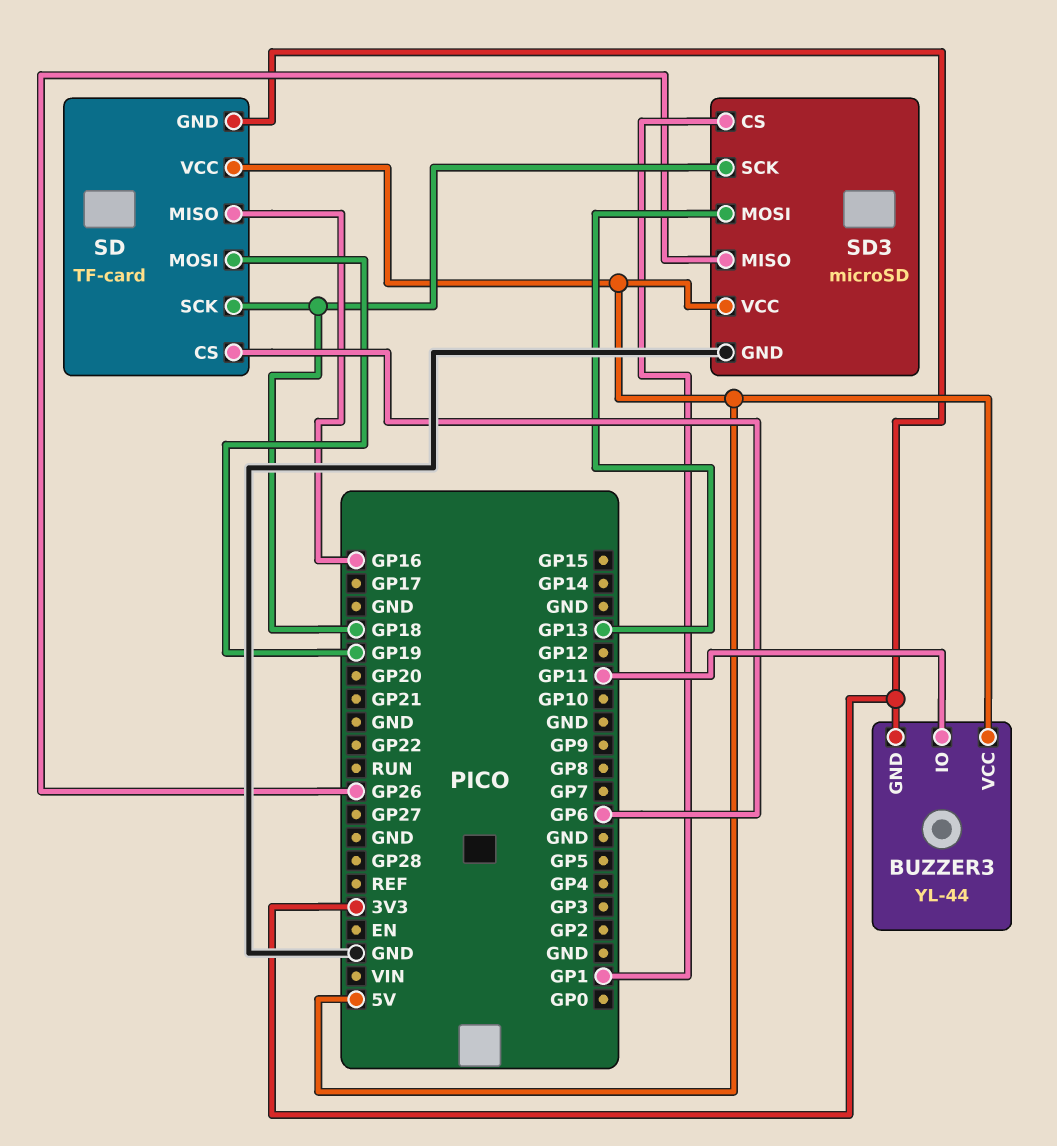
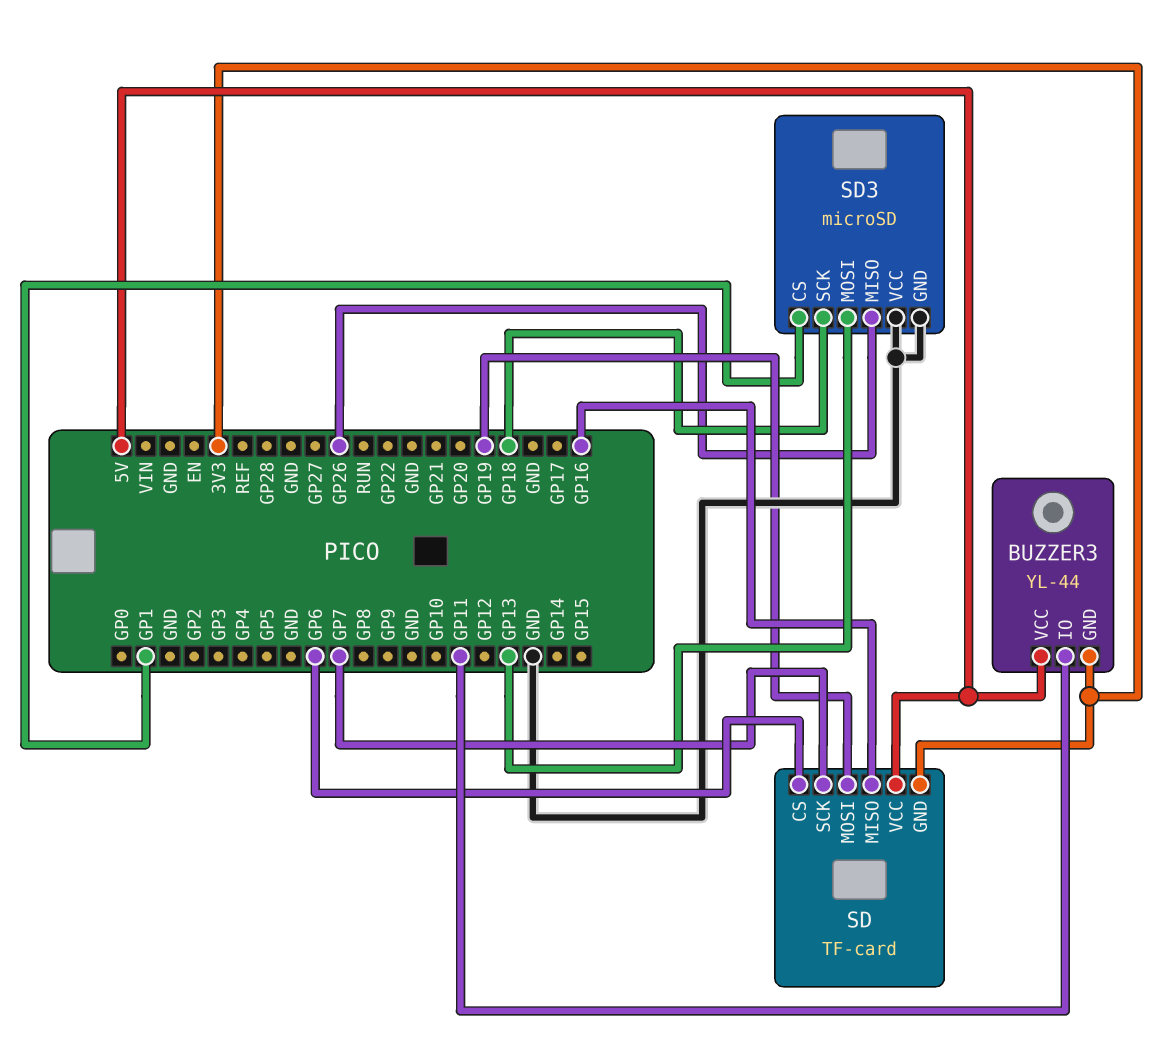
SD pin SCK: GP18 -> GP7
SD3 pin VCC: 5V -> GND

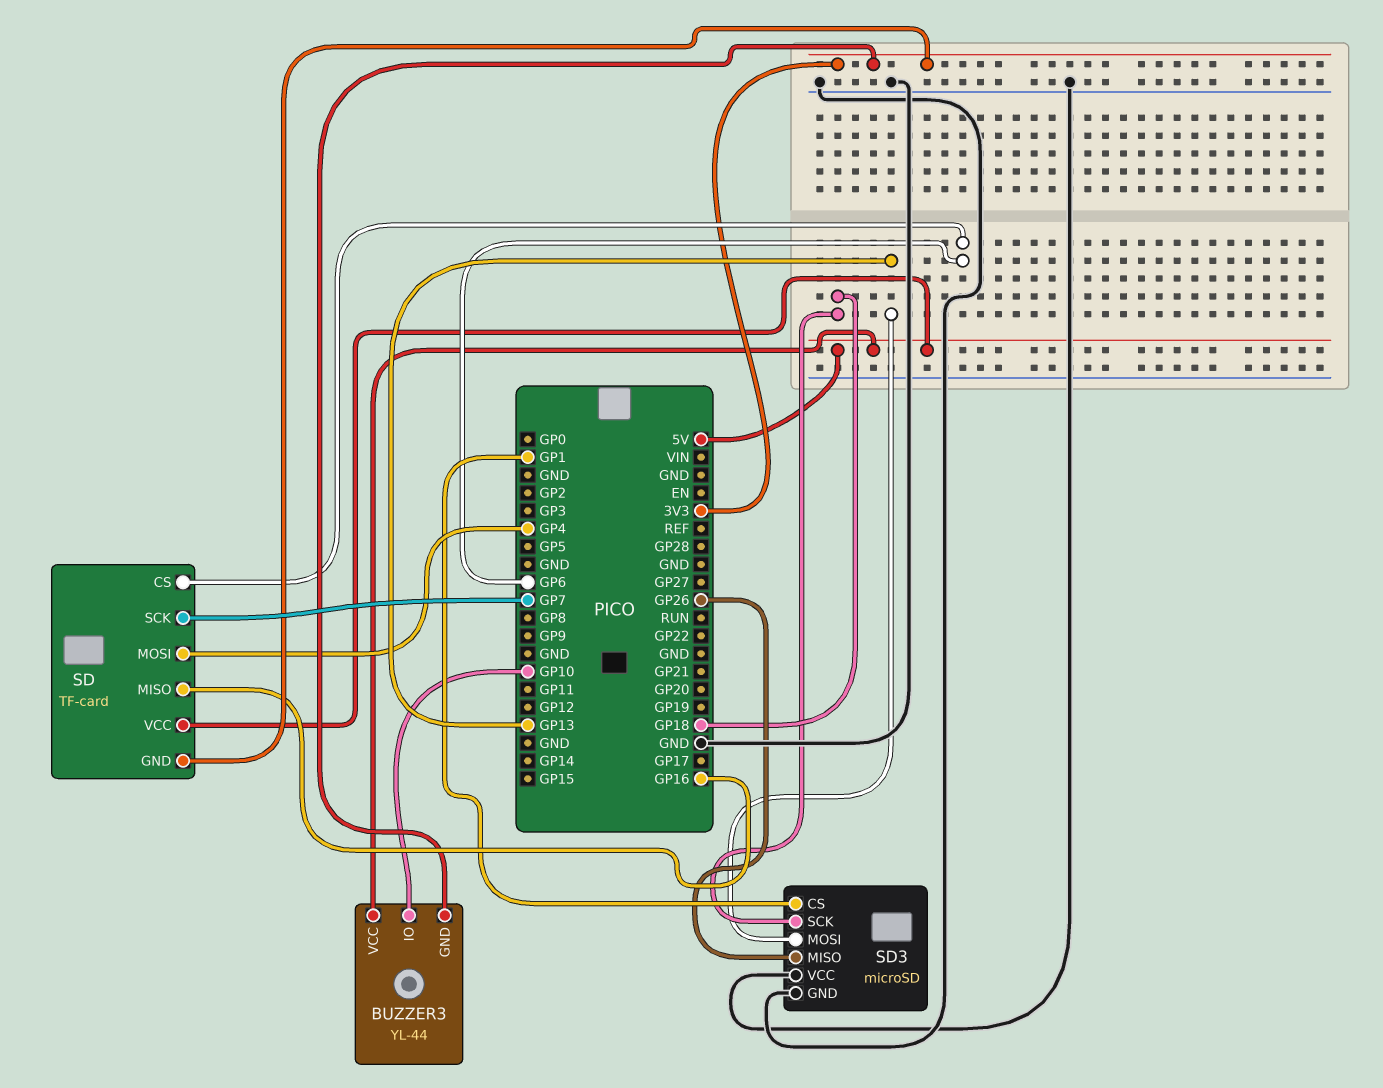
BUZZER3 pin IO: GP11 -> GP10
SD pin MOSI: GP19 -> GP4

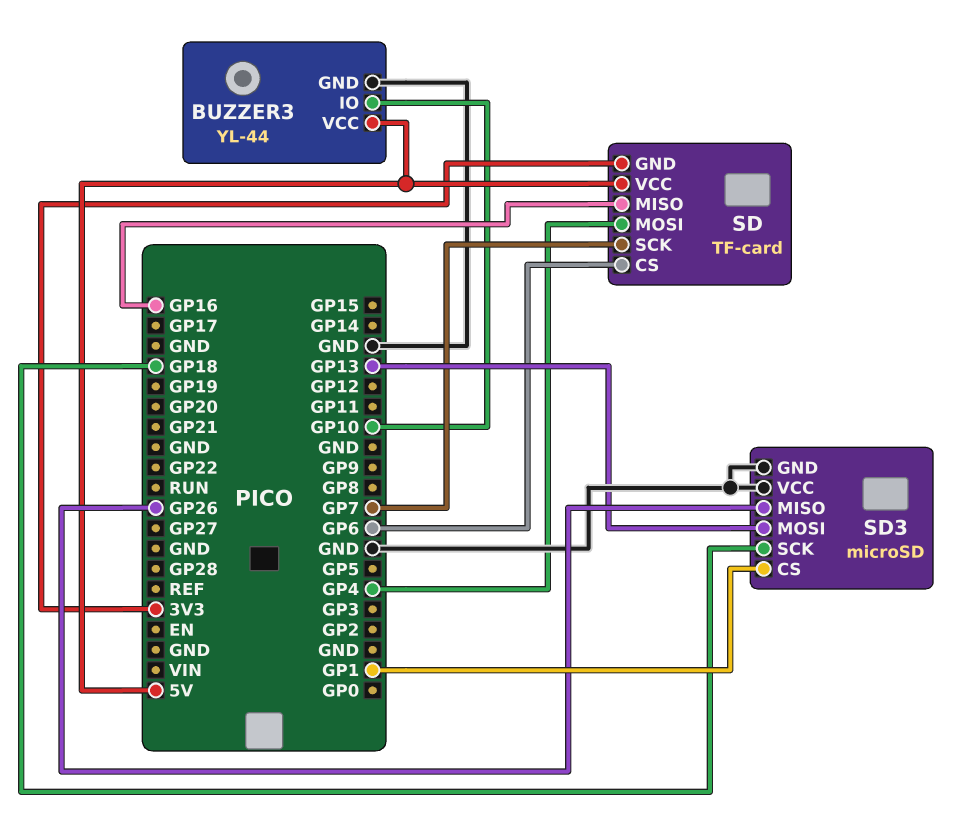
BUZZER3 pin GND: 3V3 -> GND

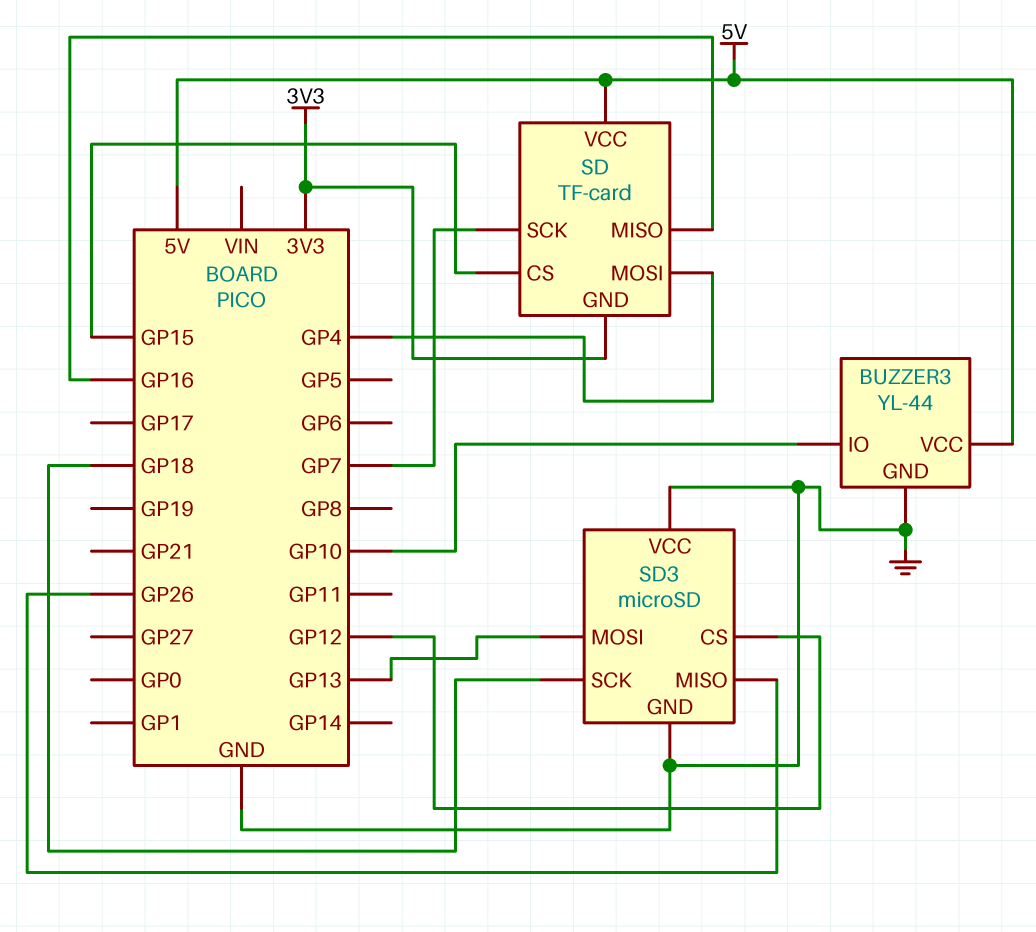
SD pin CS: GP6 -> GP15
SD3 pin CS: GP1 -> GP12

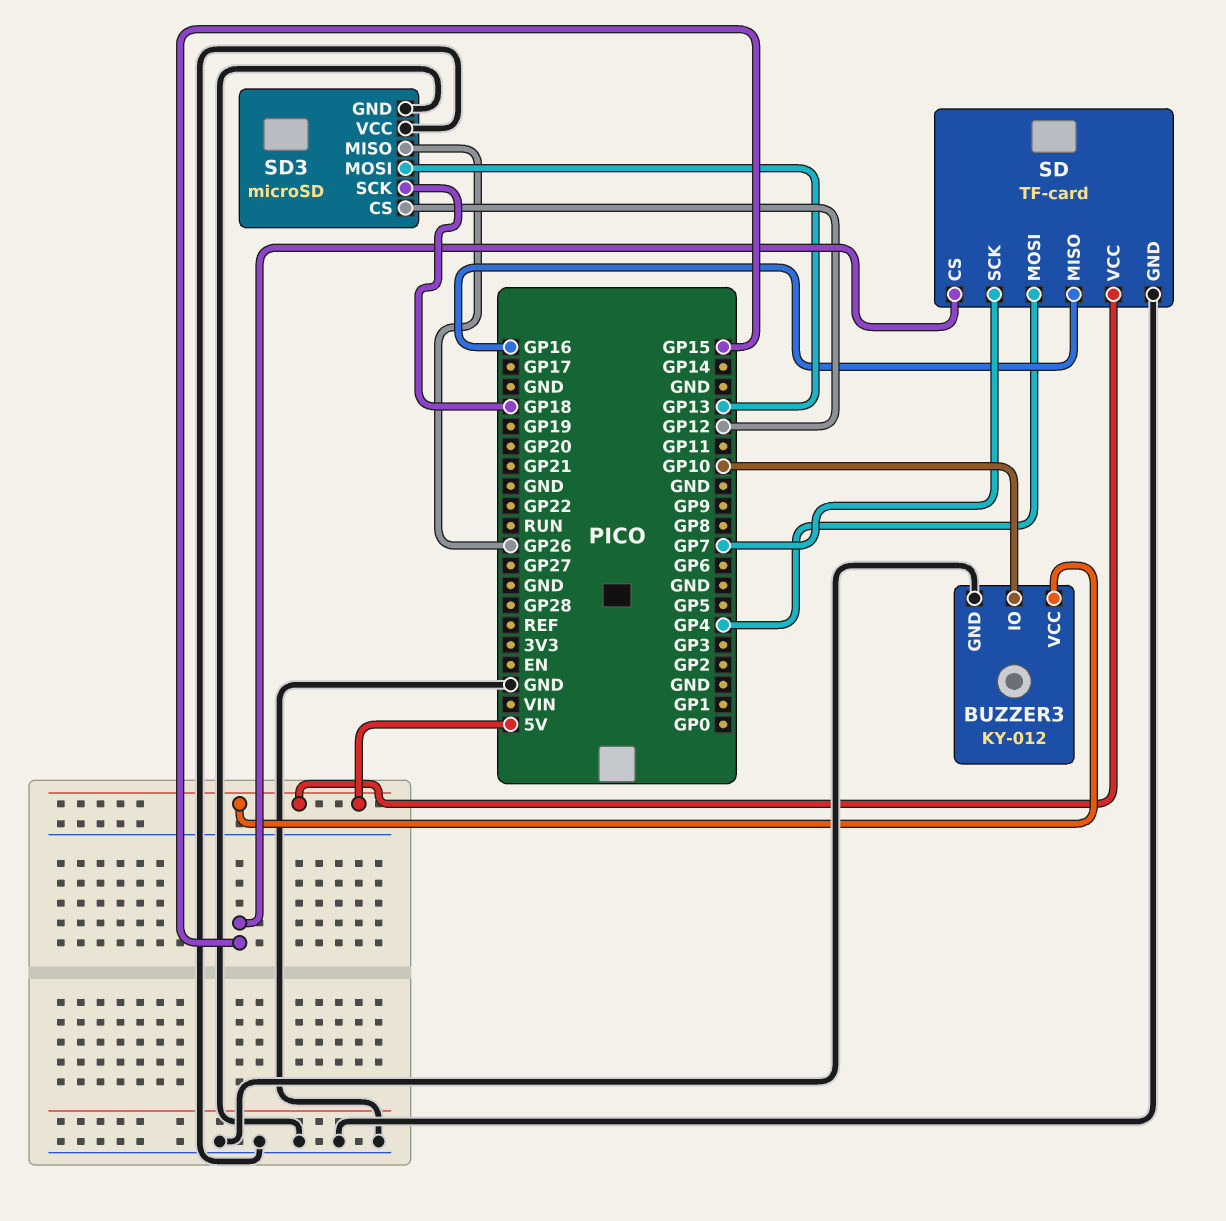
BUZZER3: YL-44 -> KY-012
SD pin GND: 3V3 -> GND

